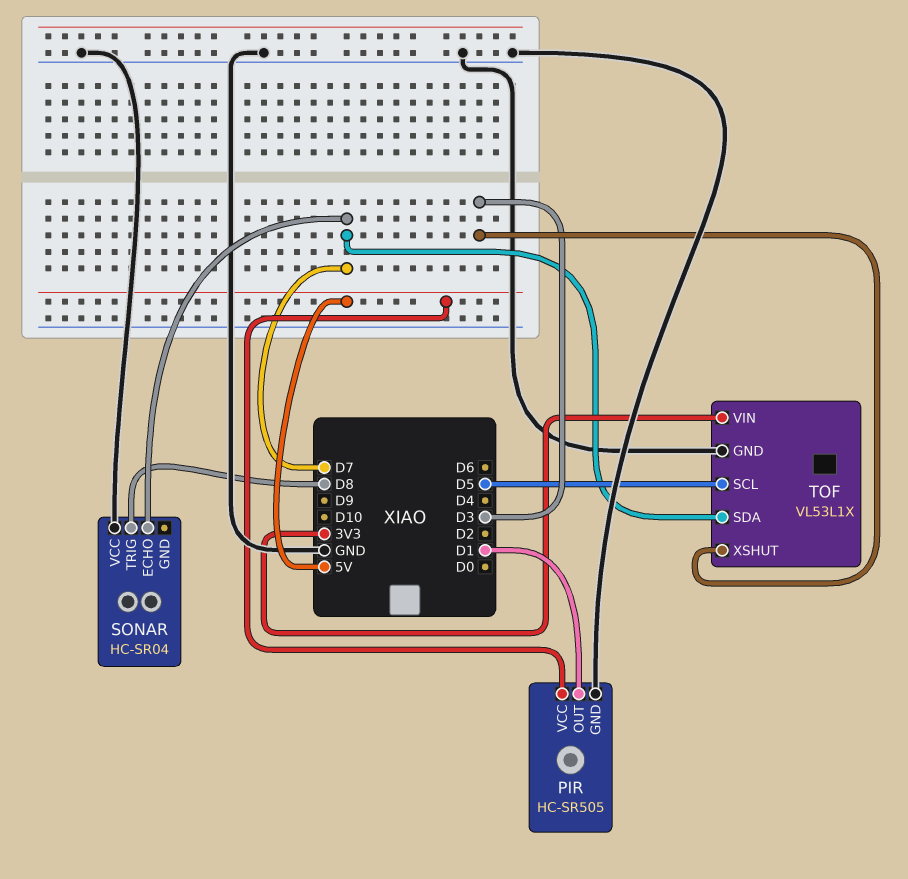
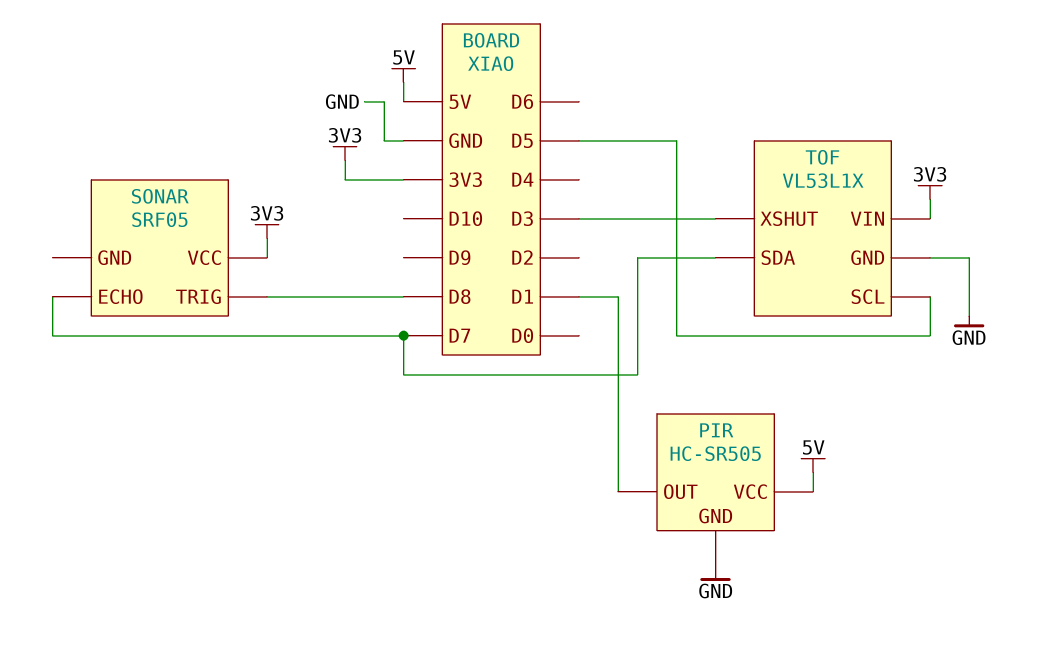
SONAR: HC-SR04 -> SRF05
SONAR pin VCC: GND -> 3V3

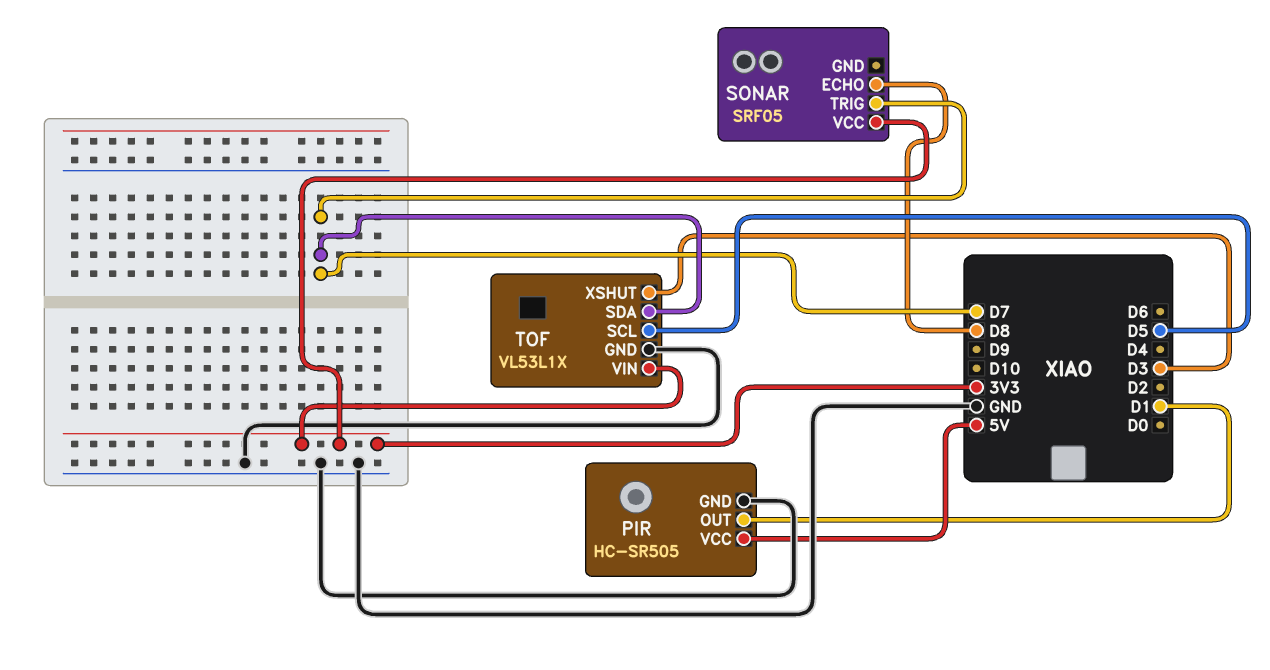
SONAR pin ECHO: D7 -> D8
SONAR pin TRIG: D8 -> D7

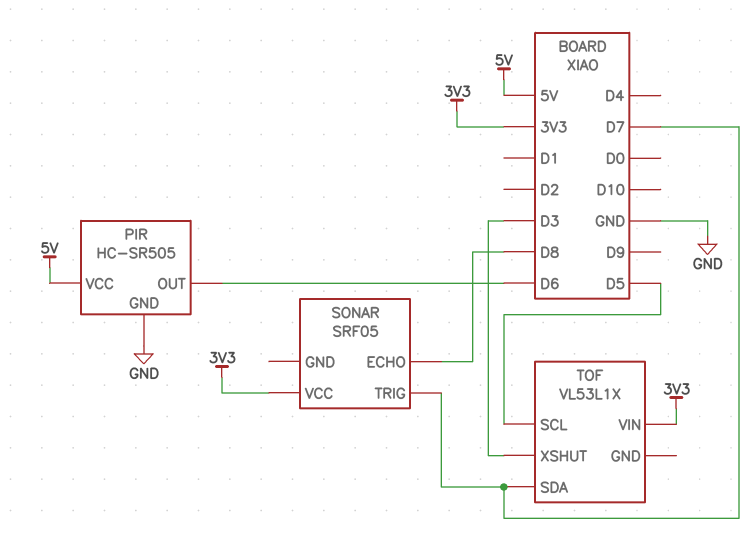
PIR pin OUT: D1 -> D6
TOF pin GND: GND -> none

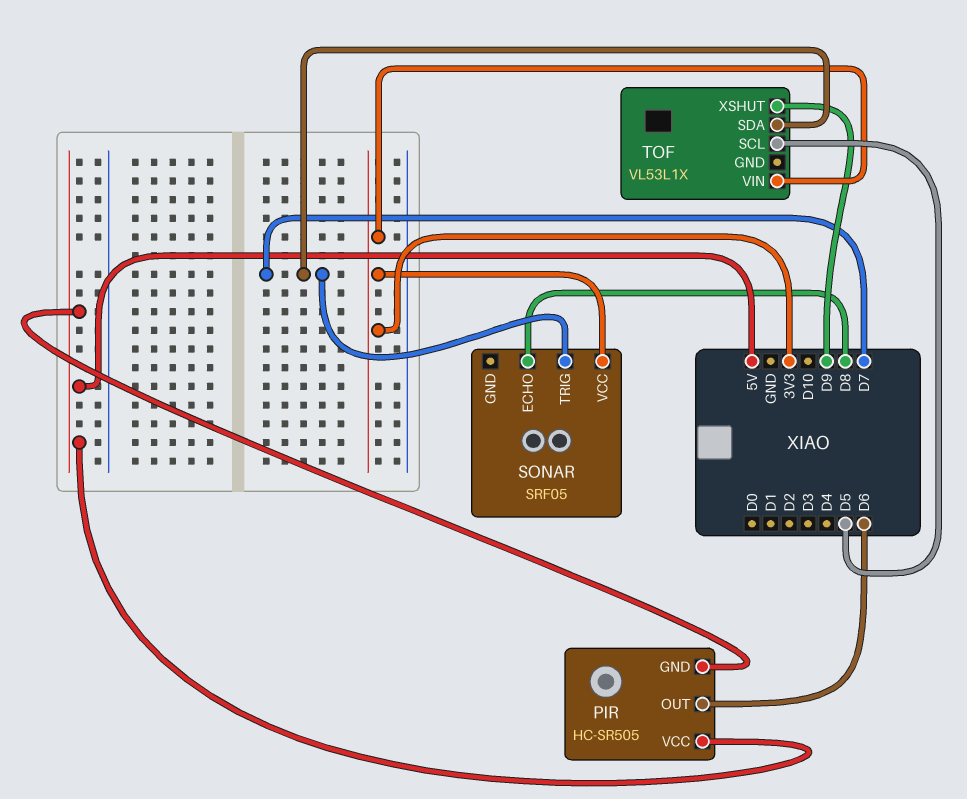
PIR pin GND: GND -> 5V
TOF pin XSHUT: D3 -> D9

